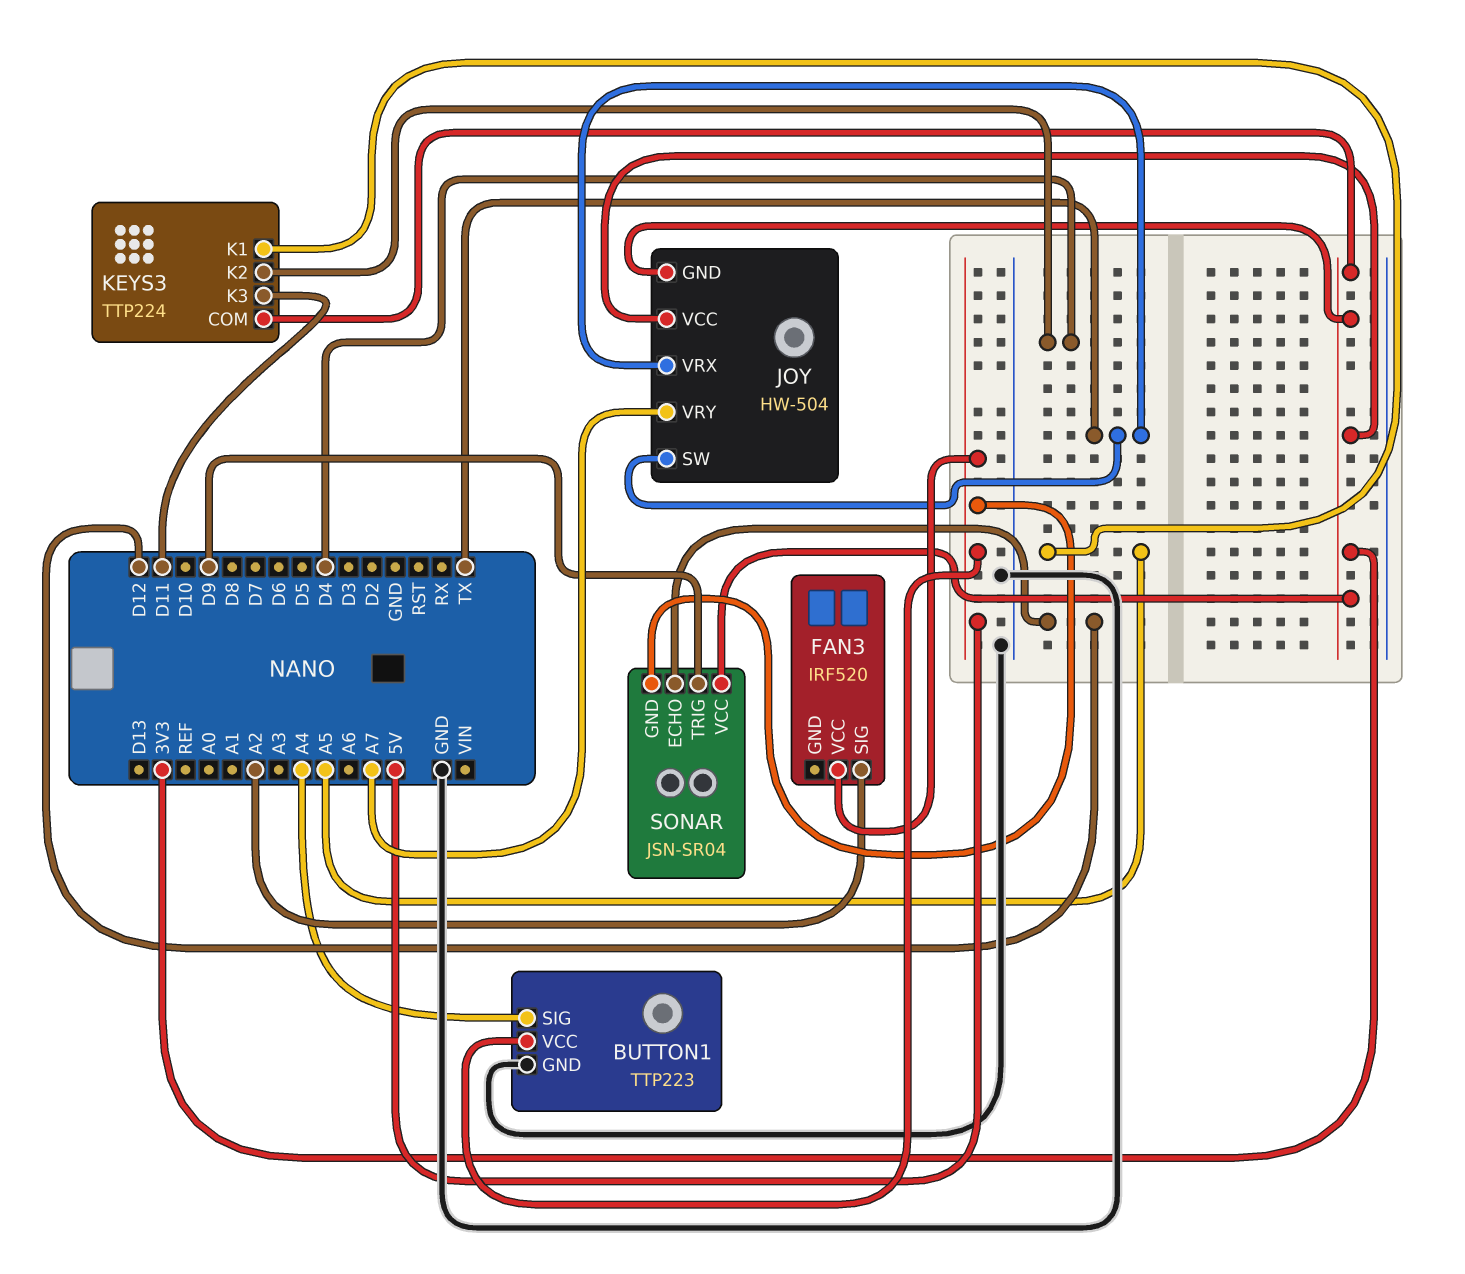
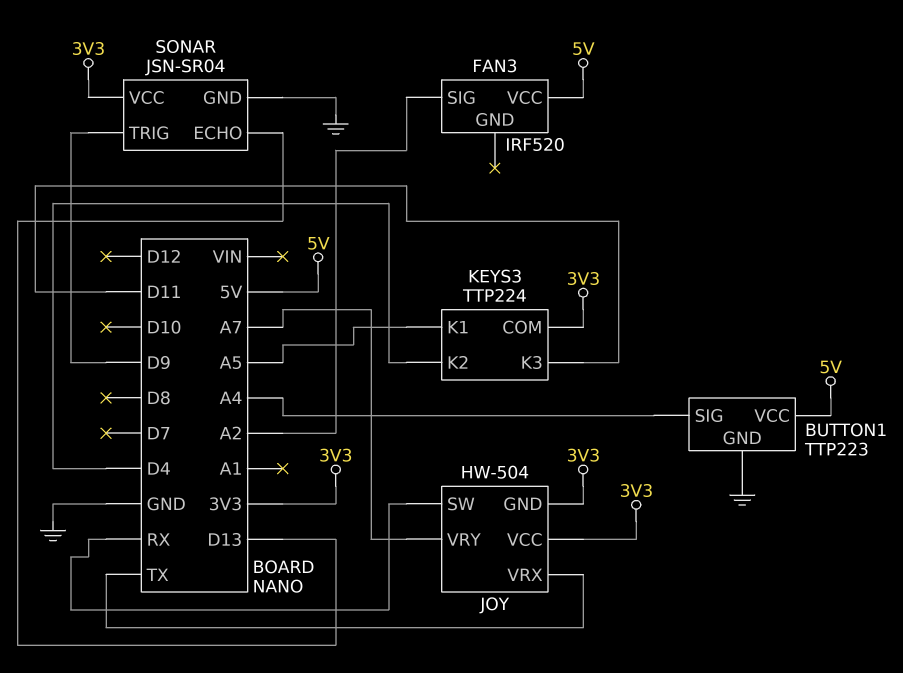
JOY pin SW: TX -> RX
SONAR pin ECHO: D12 -> D13
SONAR pin GND: 5V -> GND

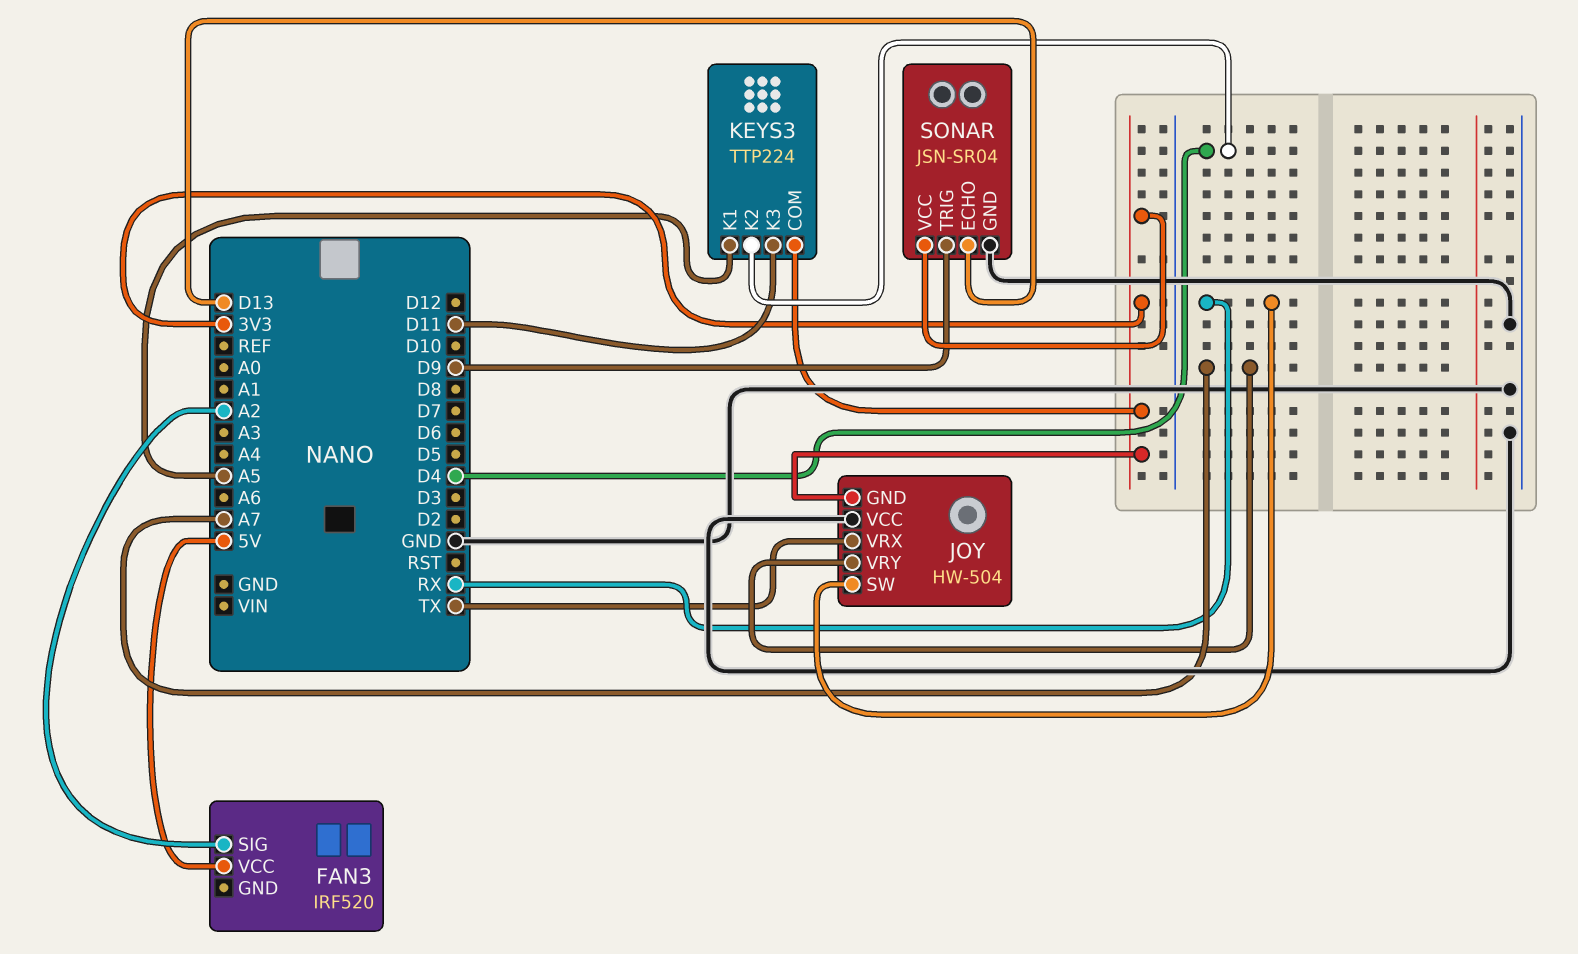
BUTTON1: TTP223 -> none
BUTTON1 pin GND: GND -> none
BUTTON1 pin SIG: A4 -> none
BUTTON1 pin VCC: 5V -> none
JOY pin VCC: 3V3 -> GND

